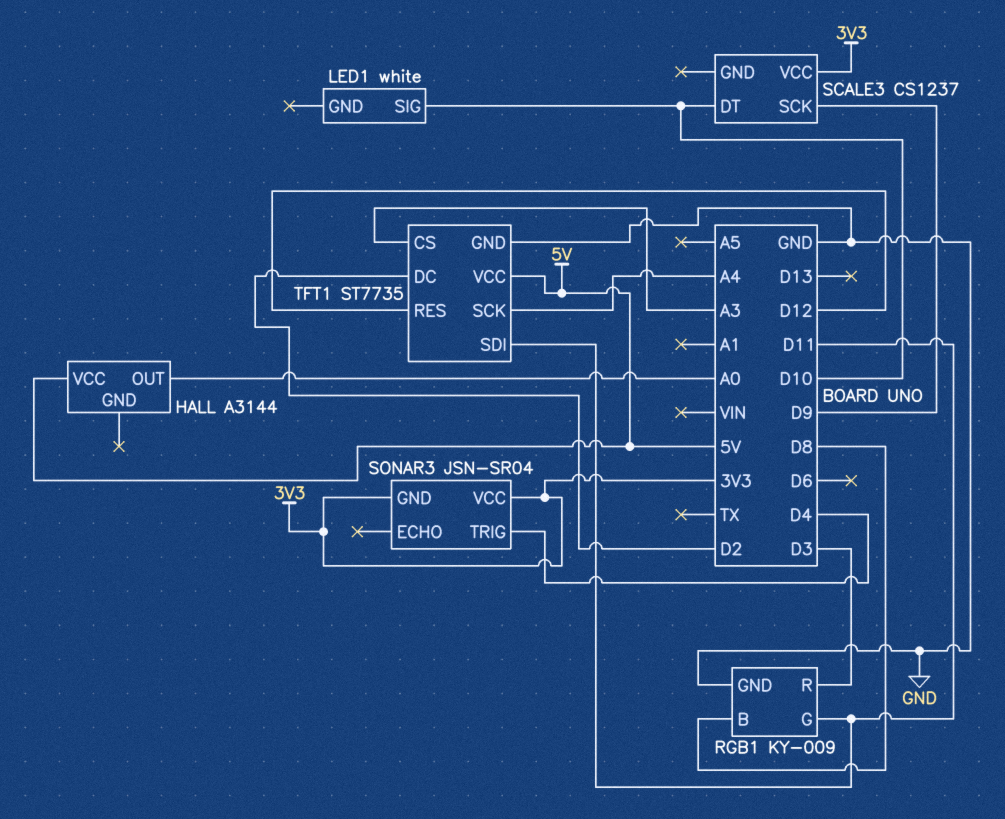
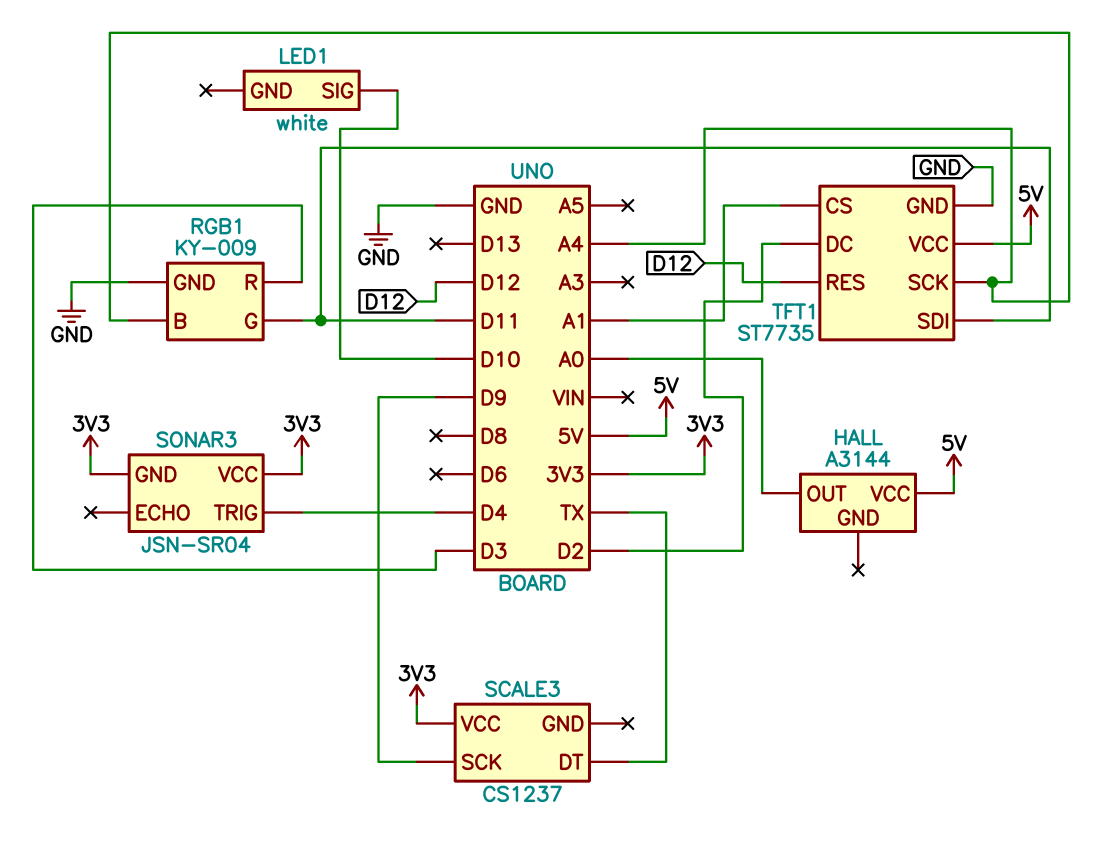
RGB1 pin B: D8 -> A4
SCALE3 pin DT: D10 -> TX
TFT1 pin CS: A3 -> A1

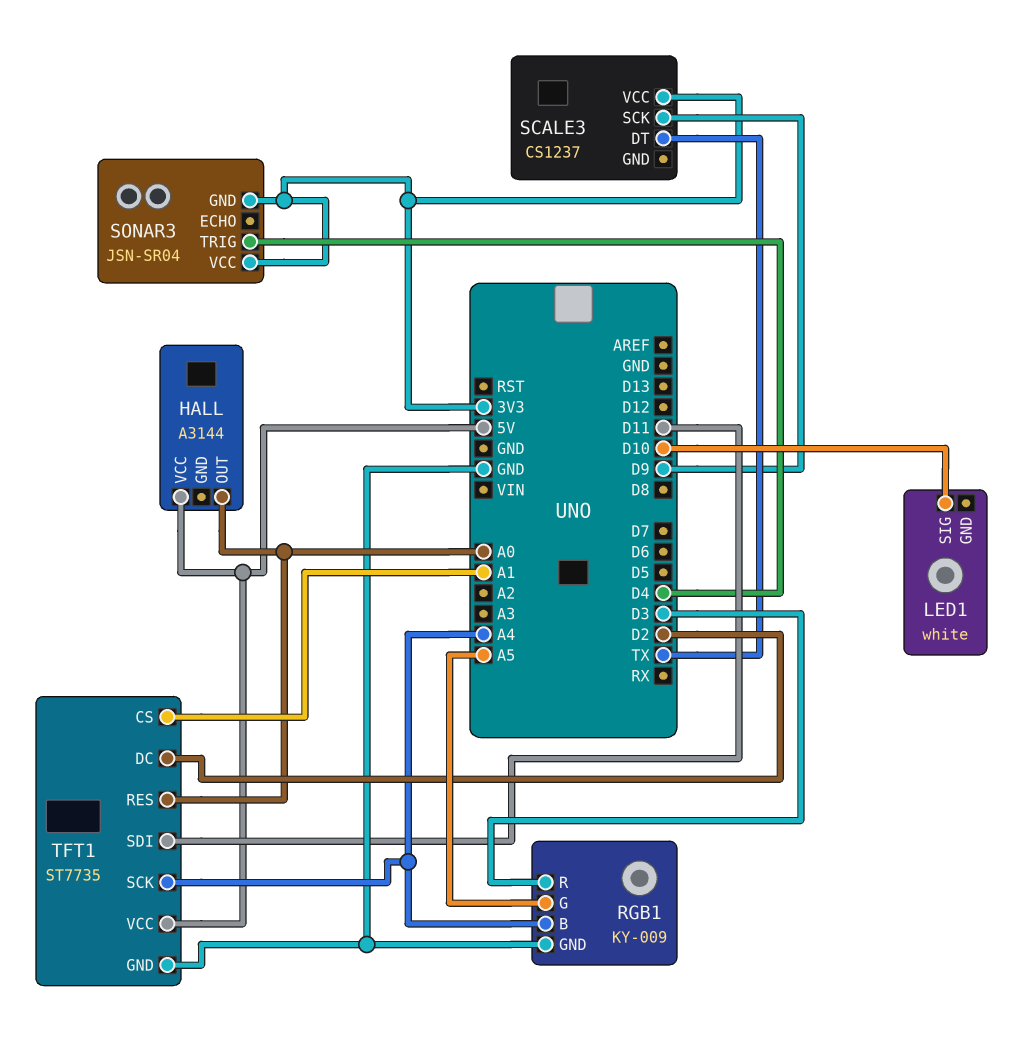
RGB1 pin G: D11 -> A5
TFT1 pin RES: D12 -> A0

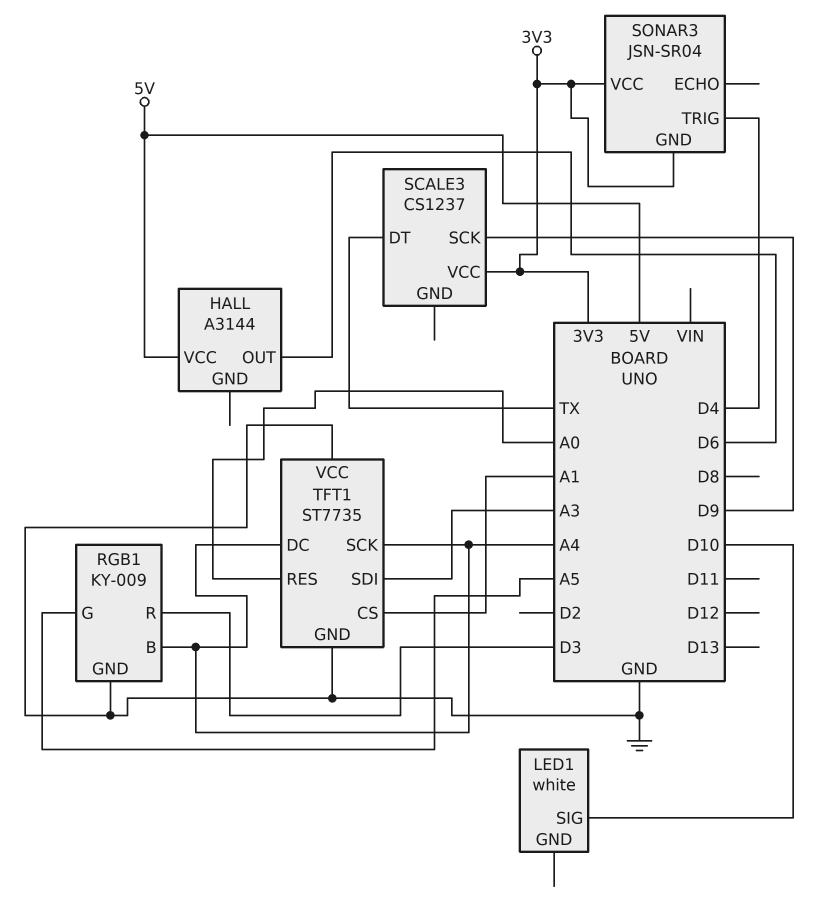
HALL pin OUT: A0 -> D6
TFT1 pin DC: D2 -> A4
TFT1 pin SDI: D11 -> A3
TFT1 pin VCC: 5V -> GND

